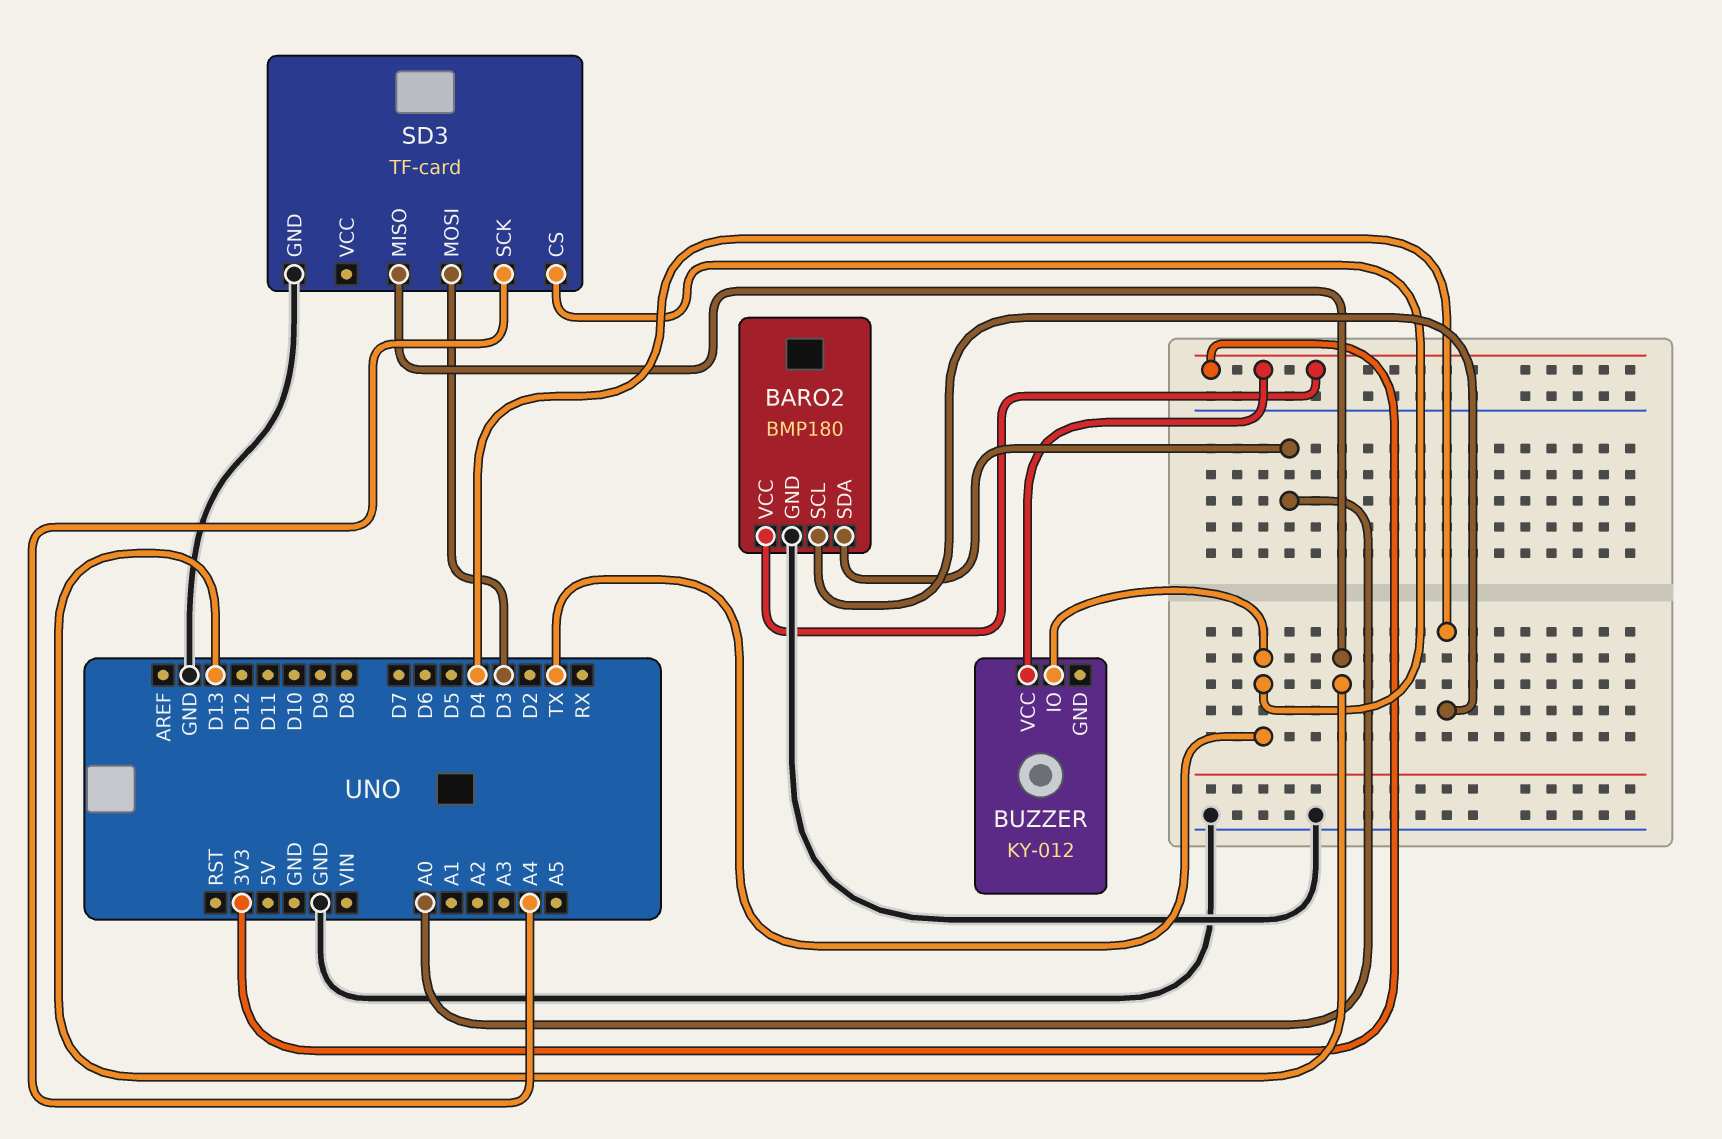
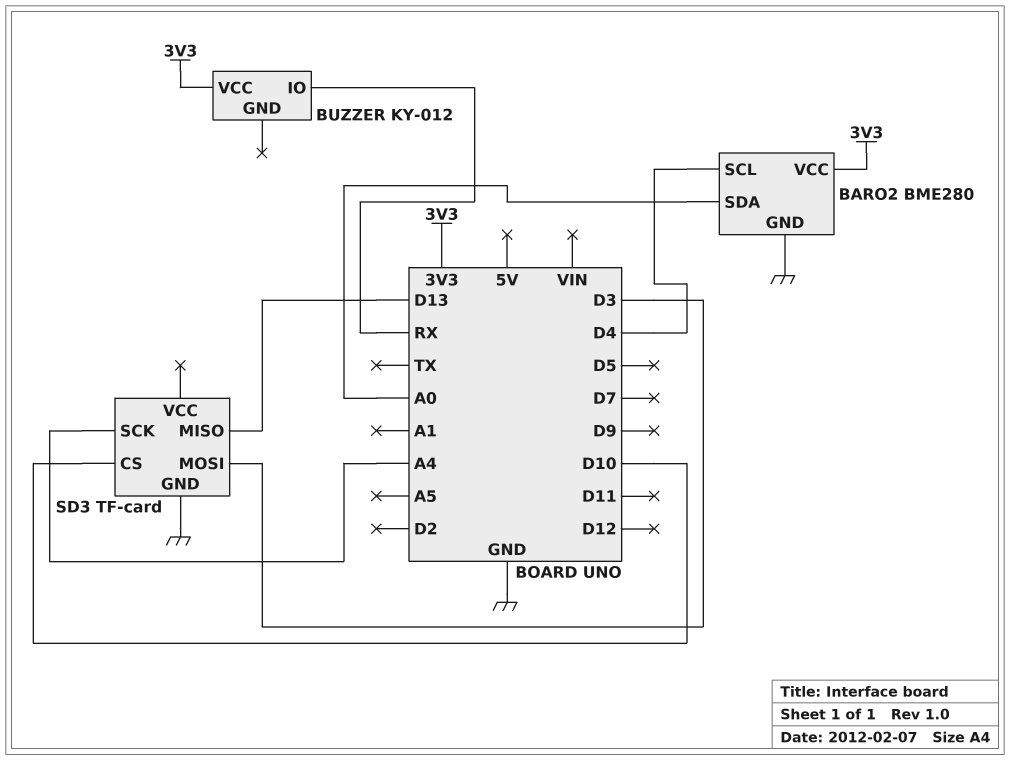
BARO2: BMP180 -> BME280
BUZZER pin IO: TX -> RX
SD3 pin CS: TX -> D10

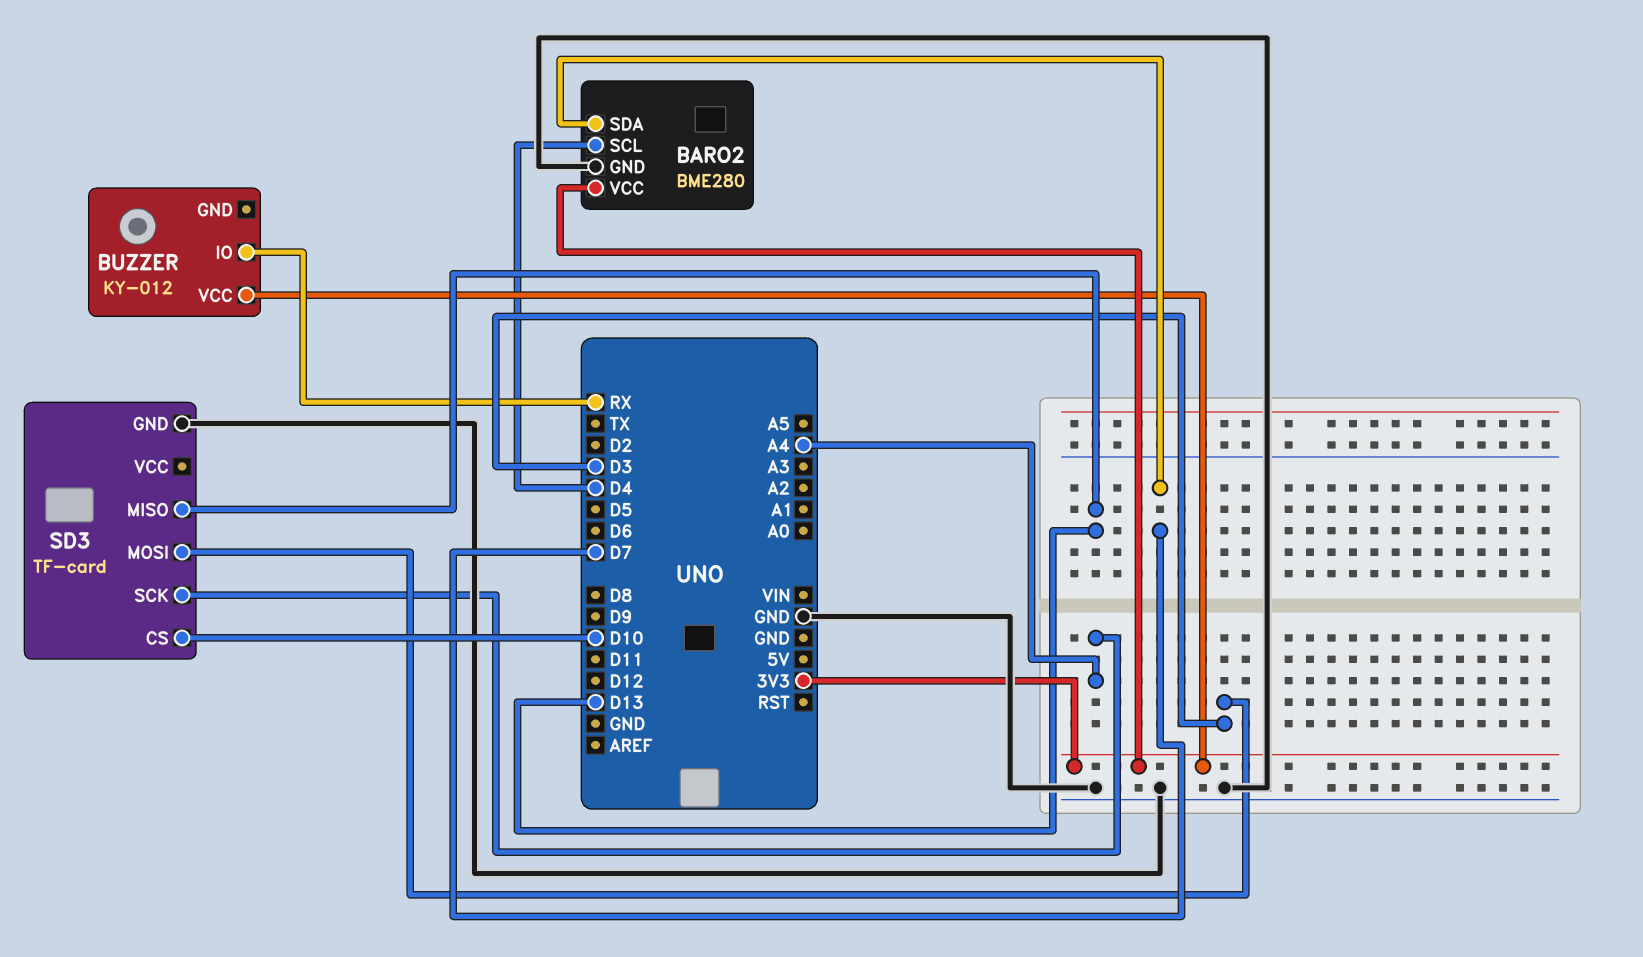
BARO2 pin SDA: A0 -> D7

